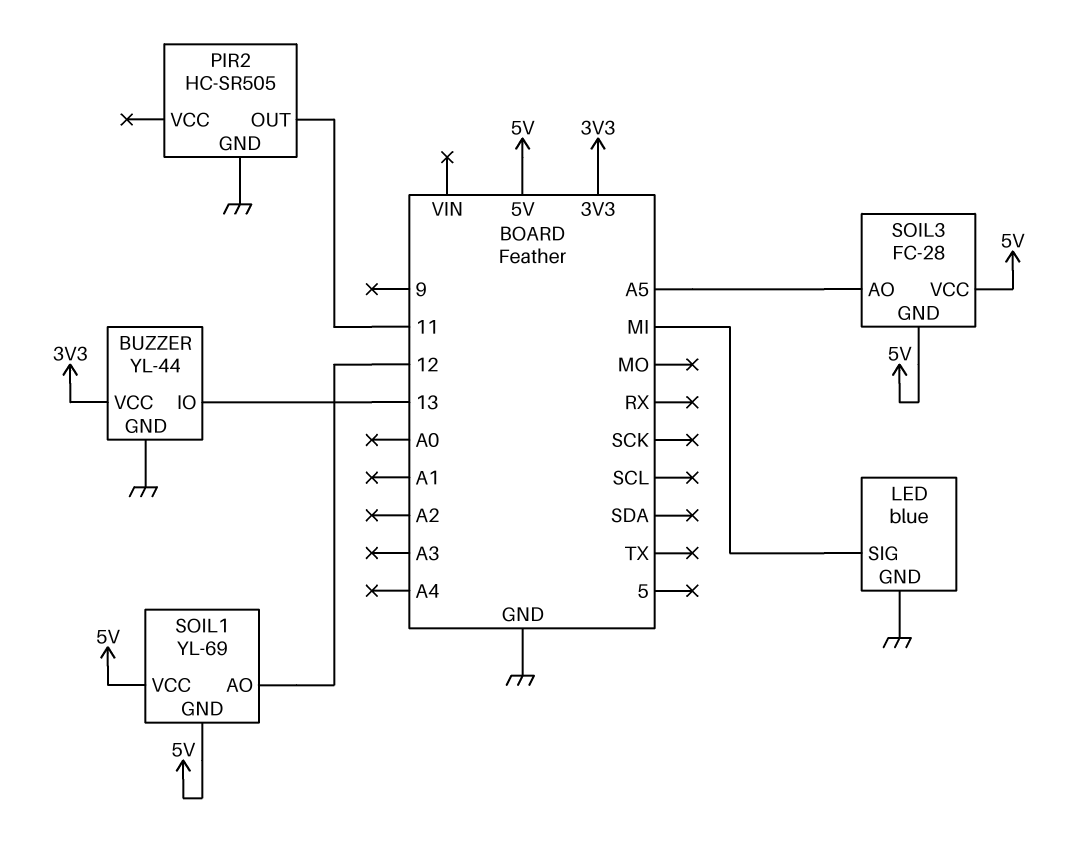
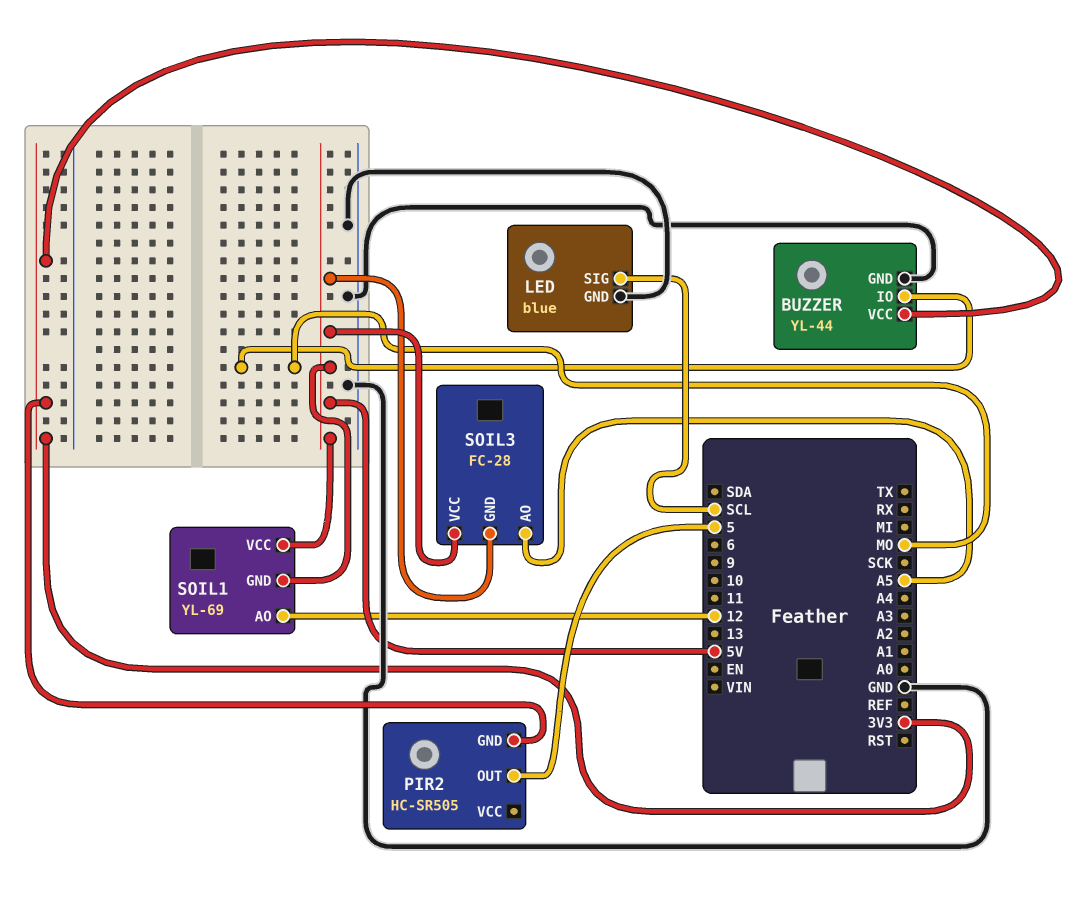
BUZZER pin IO: 13 -> MO
LED pin SIG: MI -> SCL
PIR2 pin GND: GND -> 3V3
PIR2 pin OUT: 11 -> 5

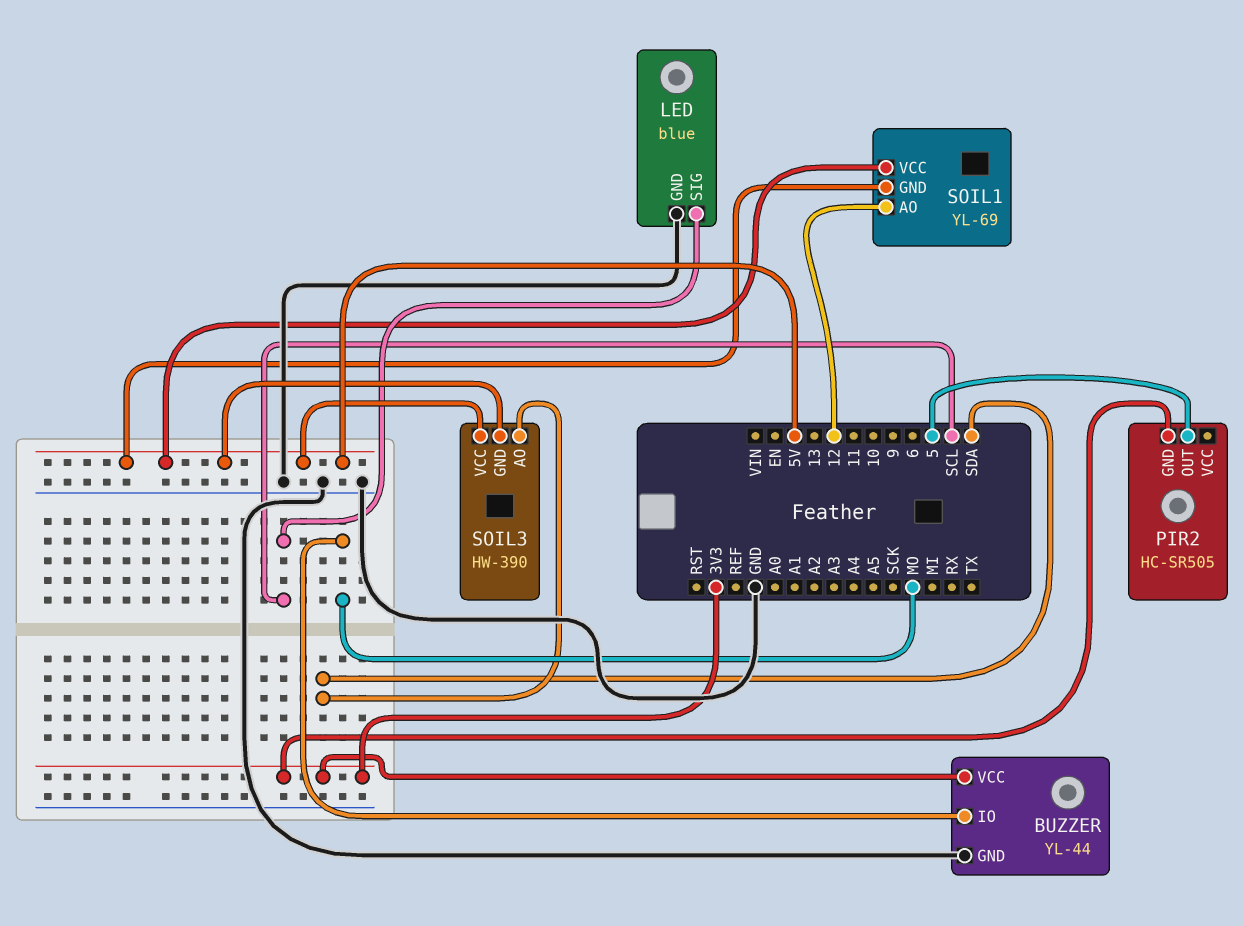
SOIL3: FC-28 -> HW-390
SOIL3 pin AO: A5 -> SDA

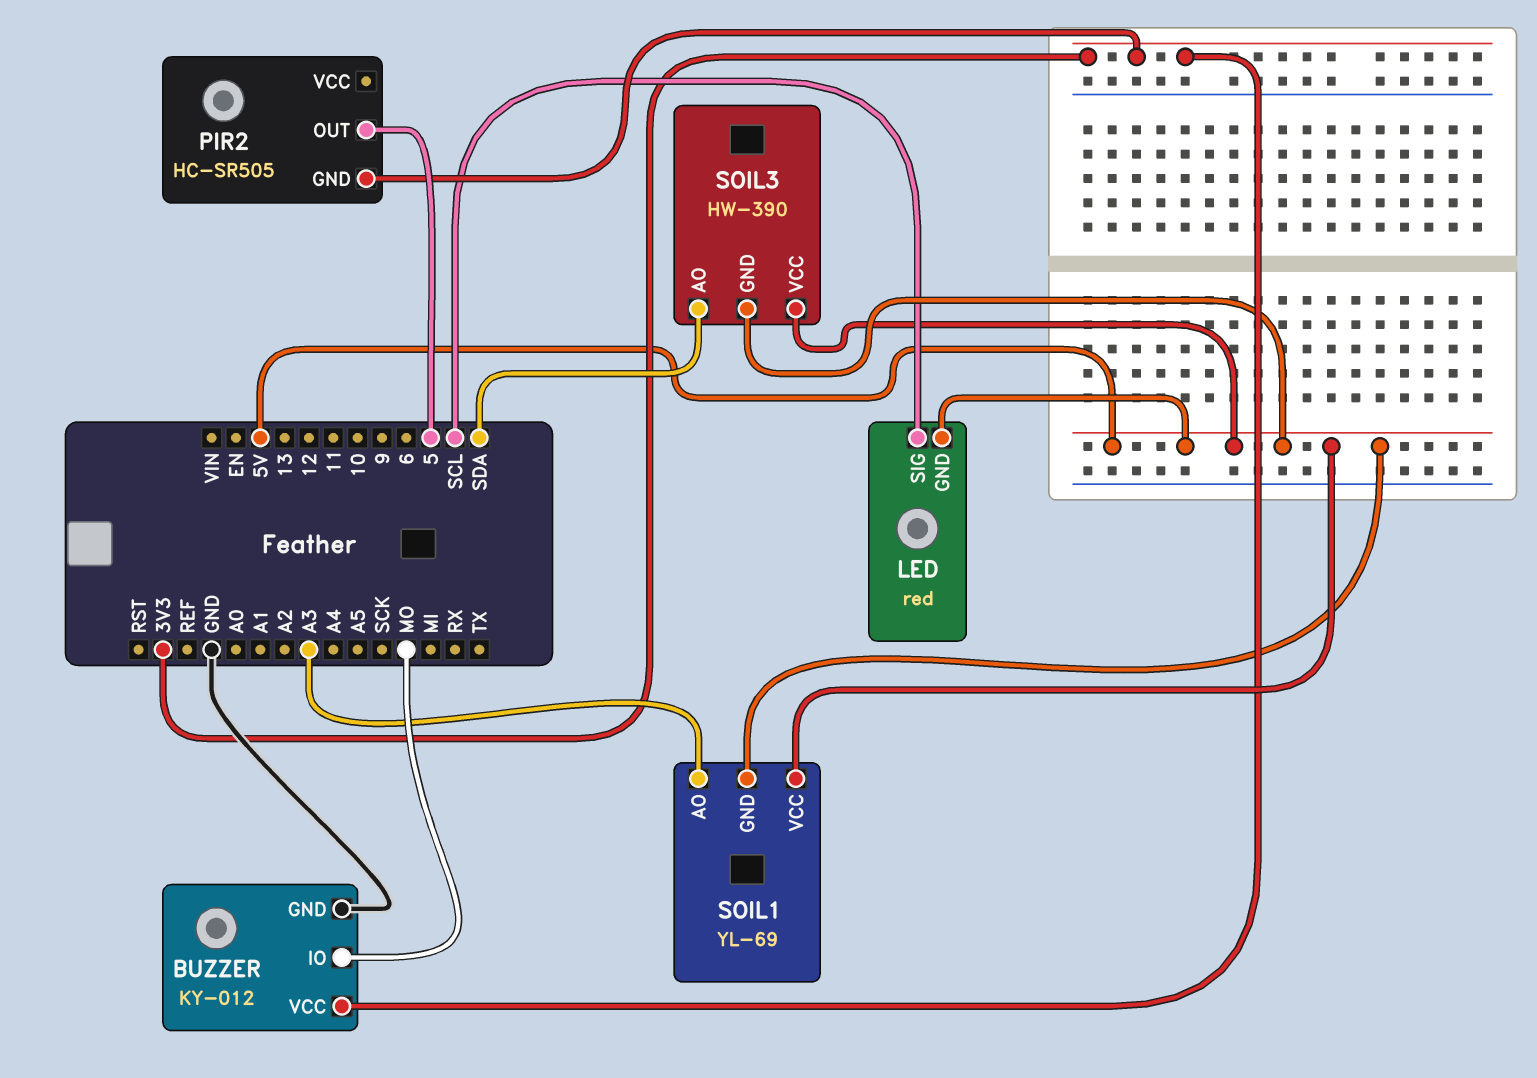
BUZZER: YL-44 -> KY-012
LED: blue -> red
LED pin GND: GND -> 5V
SOIL1 pin AO: 12 -> A3

